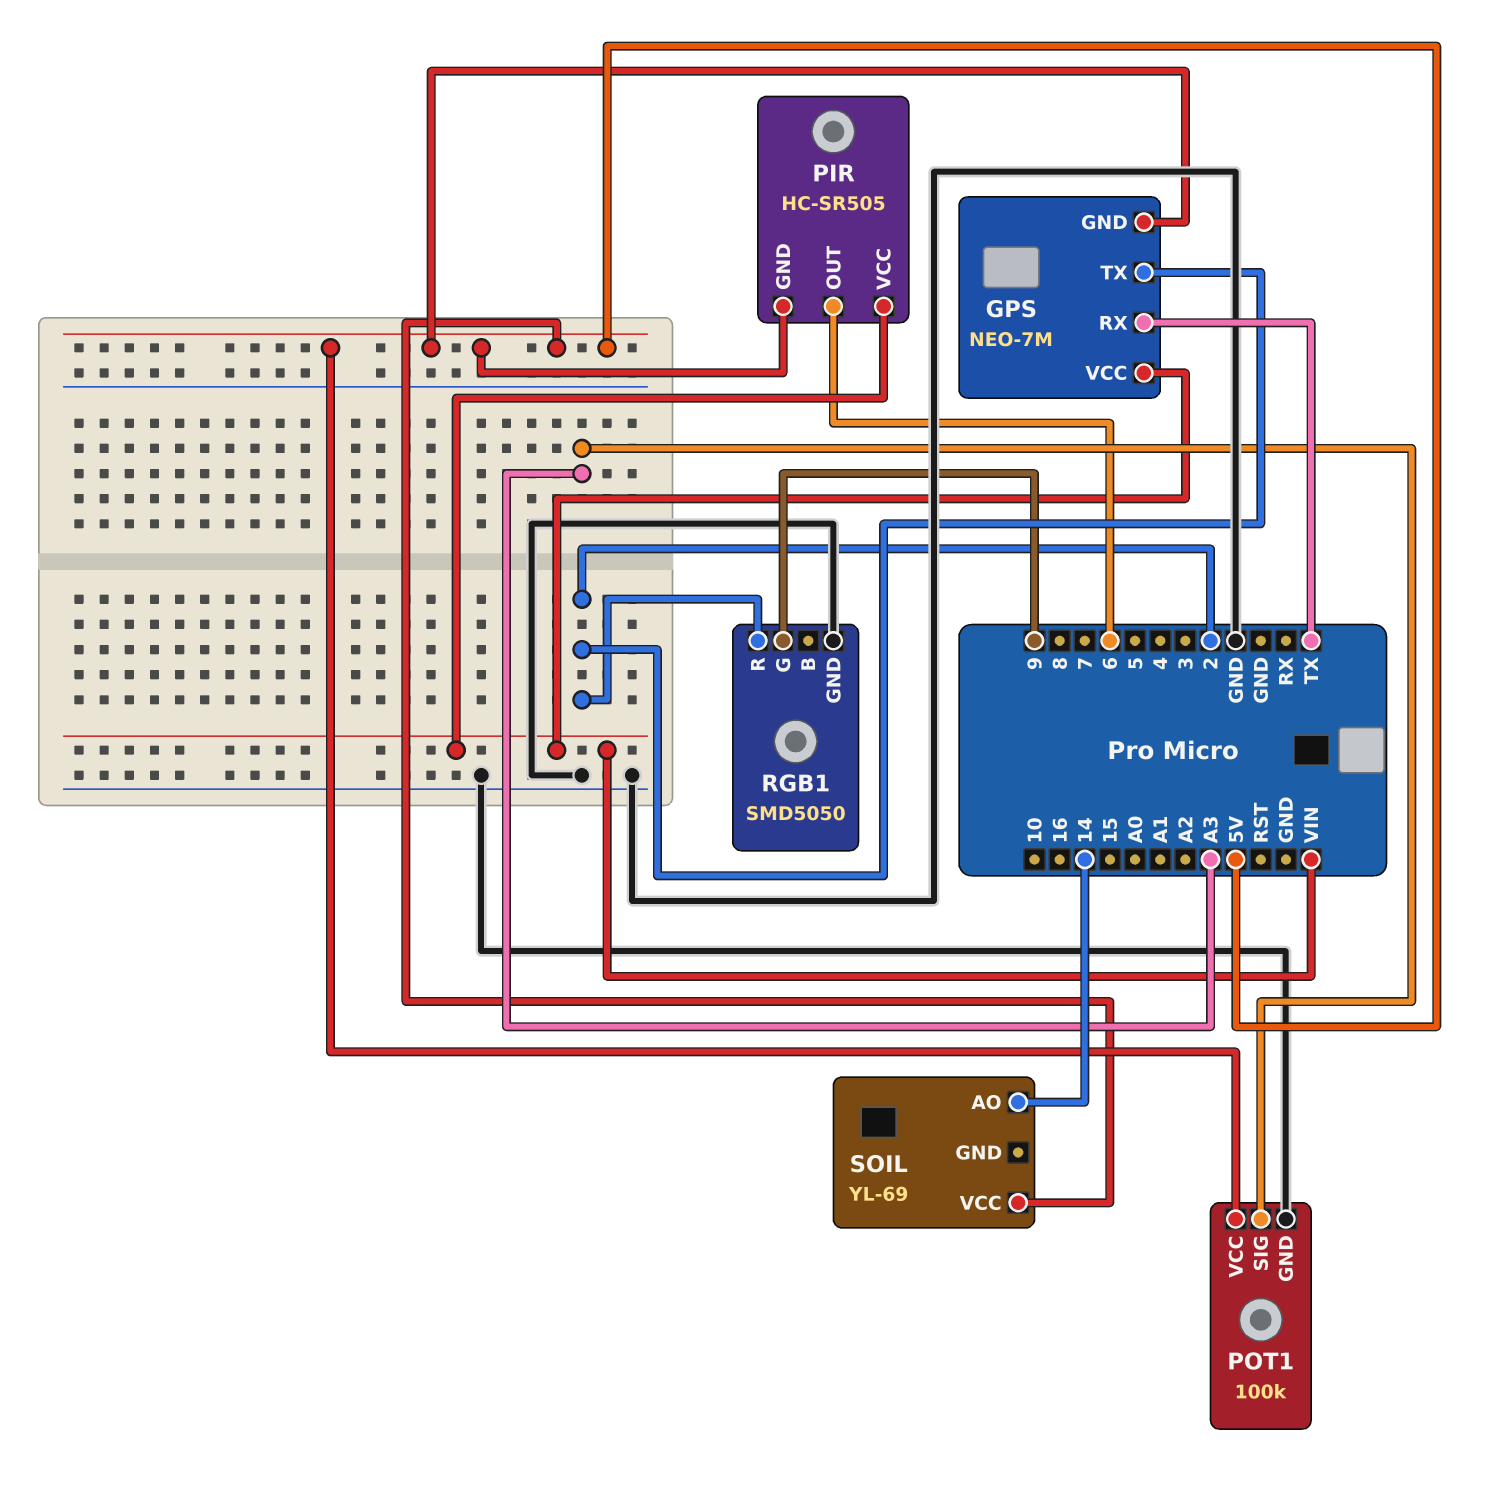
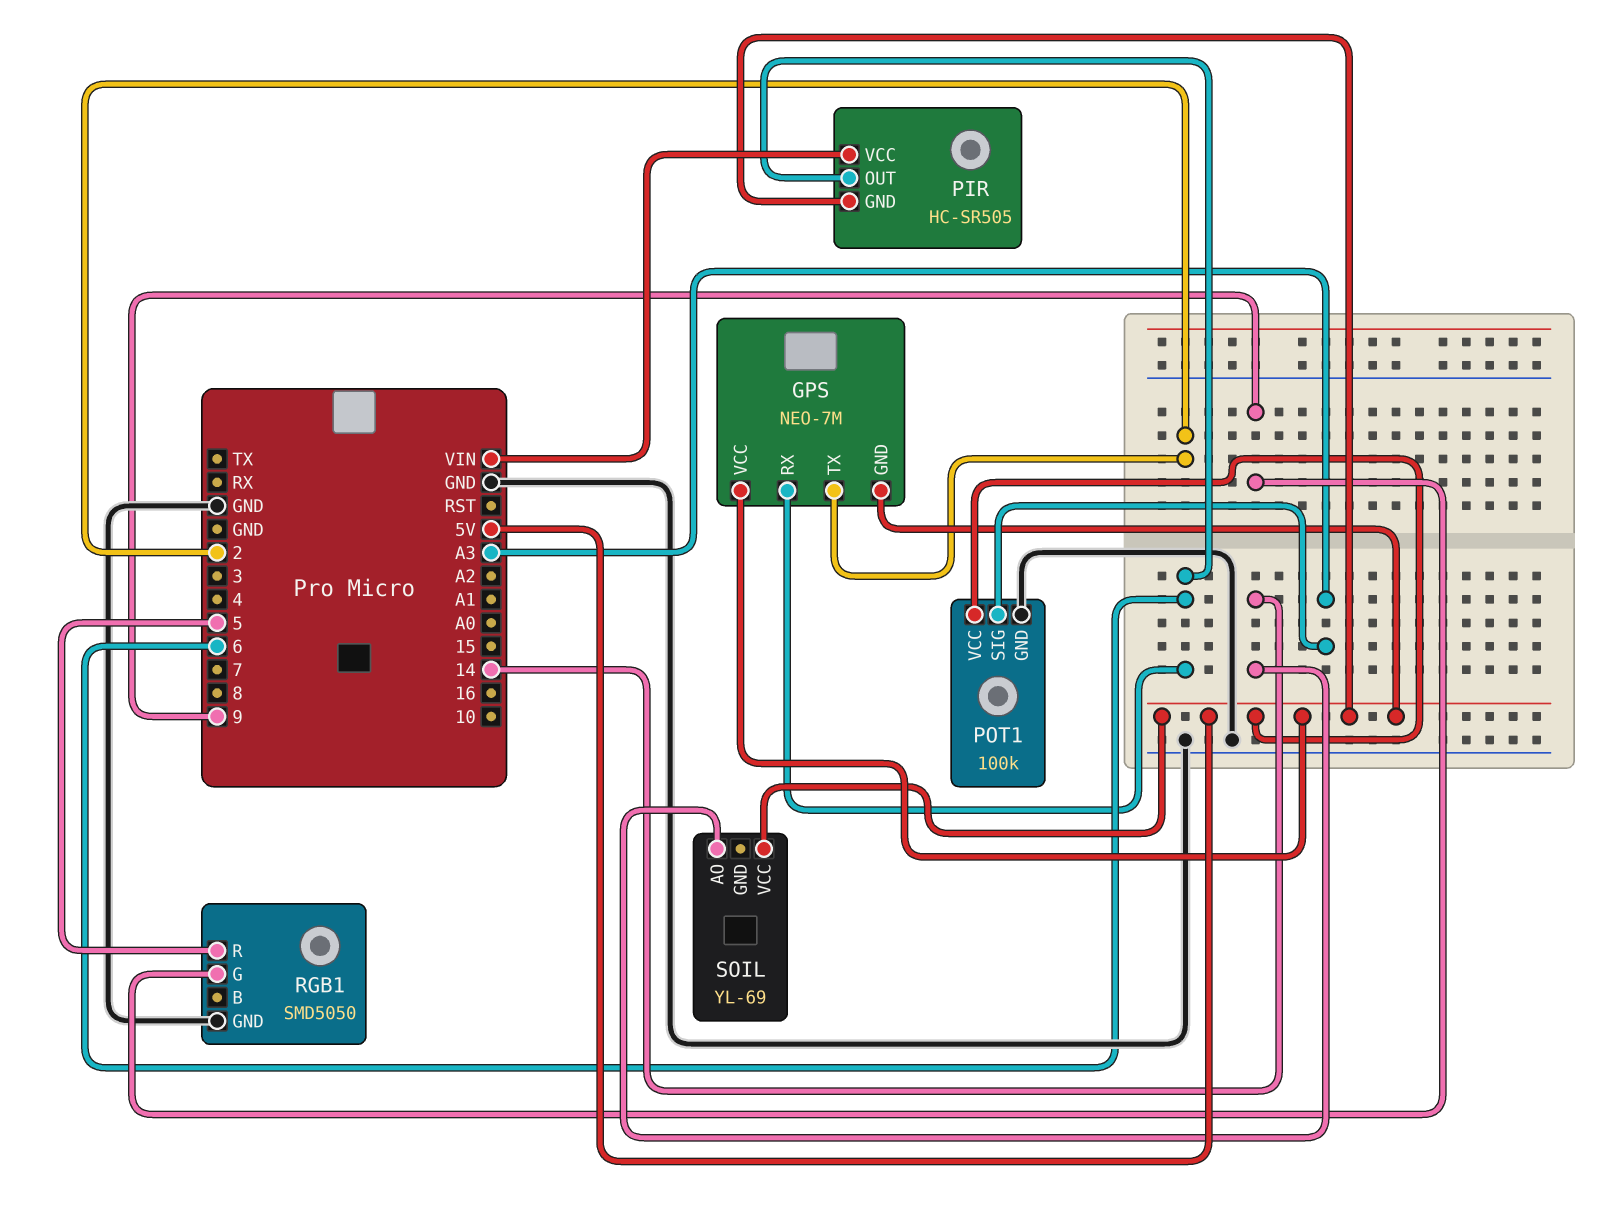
GPS pin RX: TX -> 6
GPS pin VCC: VIN -> 5V
RGB1 pin R: 2 -> 5

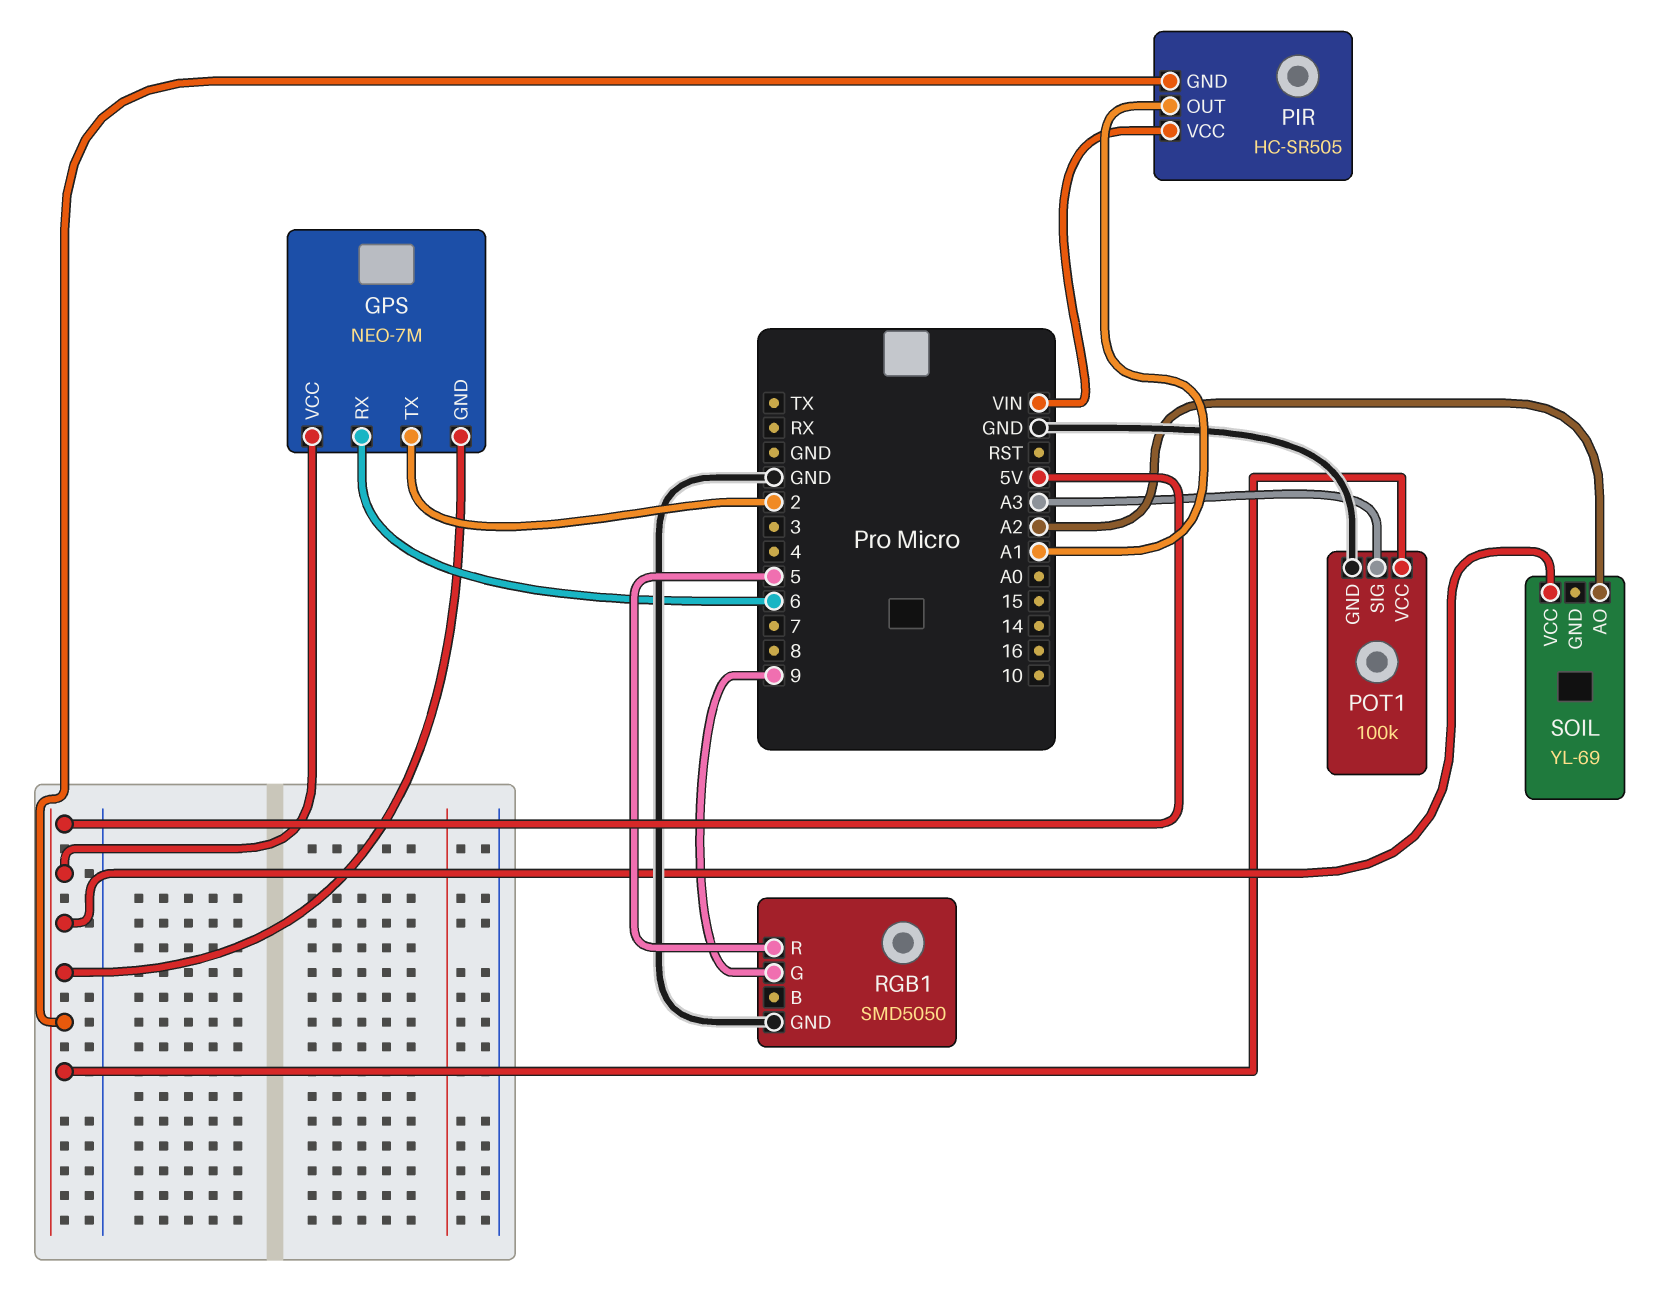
PIR pin OUT: 6 -> A1
SOIL pin AO: 14 -> A2

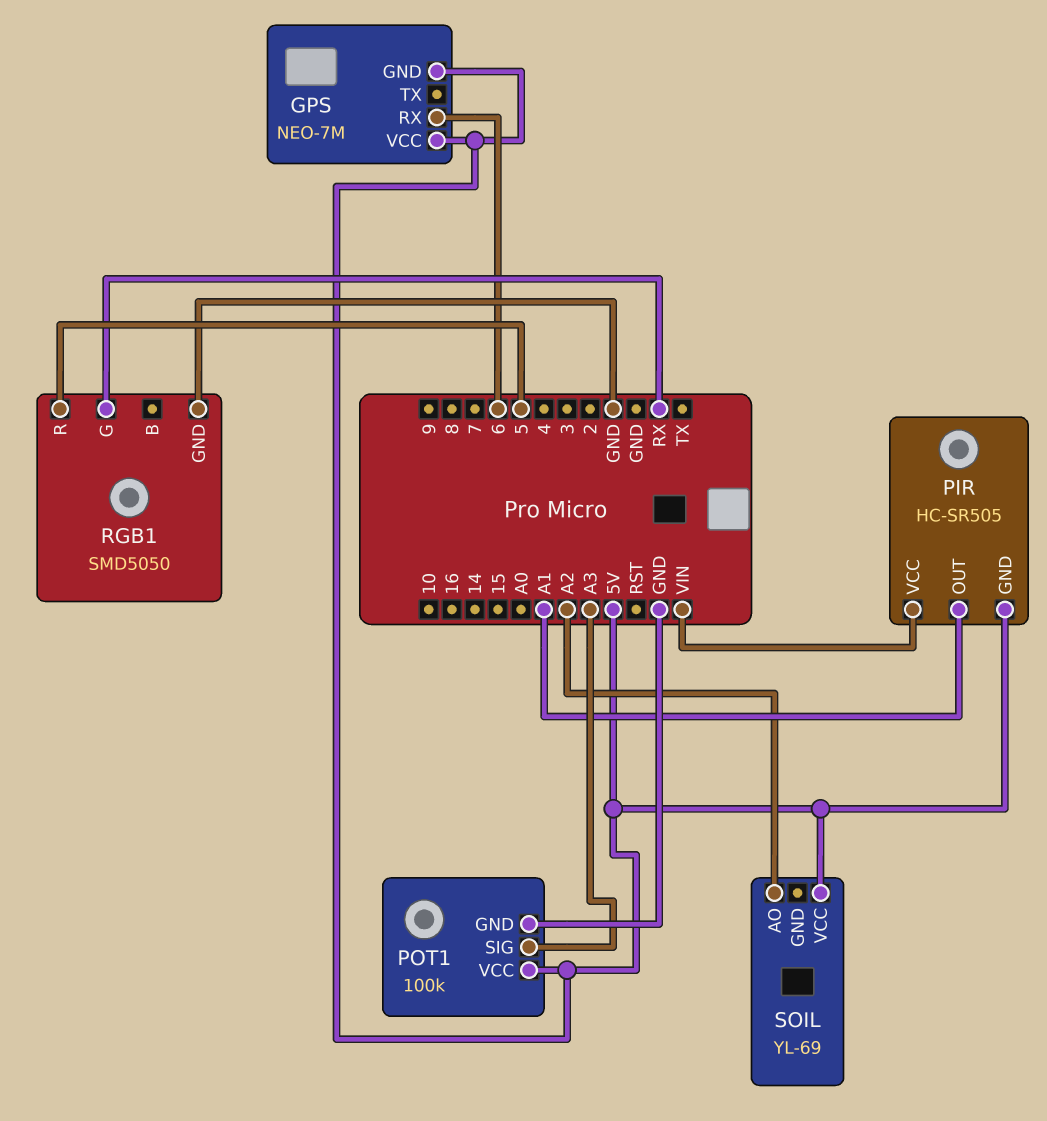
GPS pin TX: 2 -> none
RGB1 pin G: 9 -> RX

